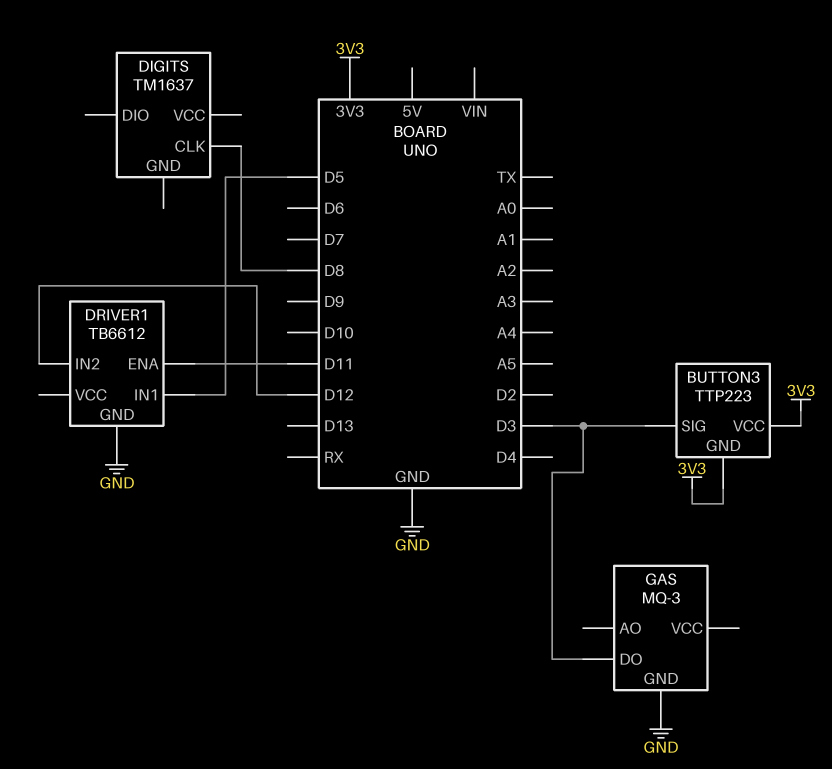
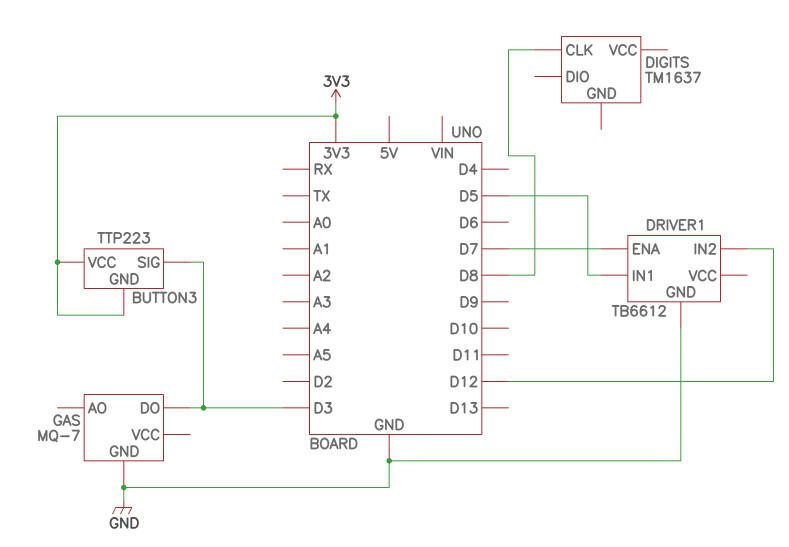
DRIVER1 pin ENA: D11 -> D7
GAS: MQ-3 -> MQ-7

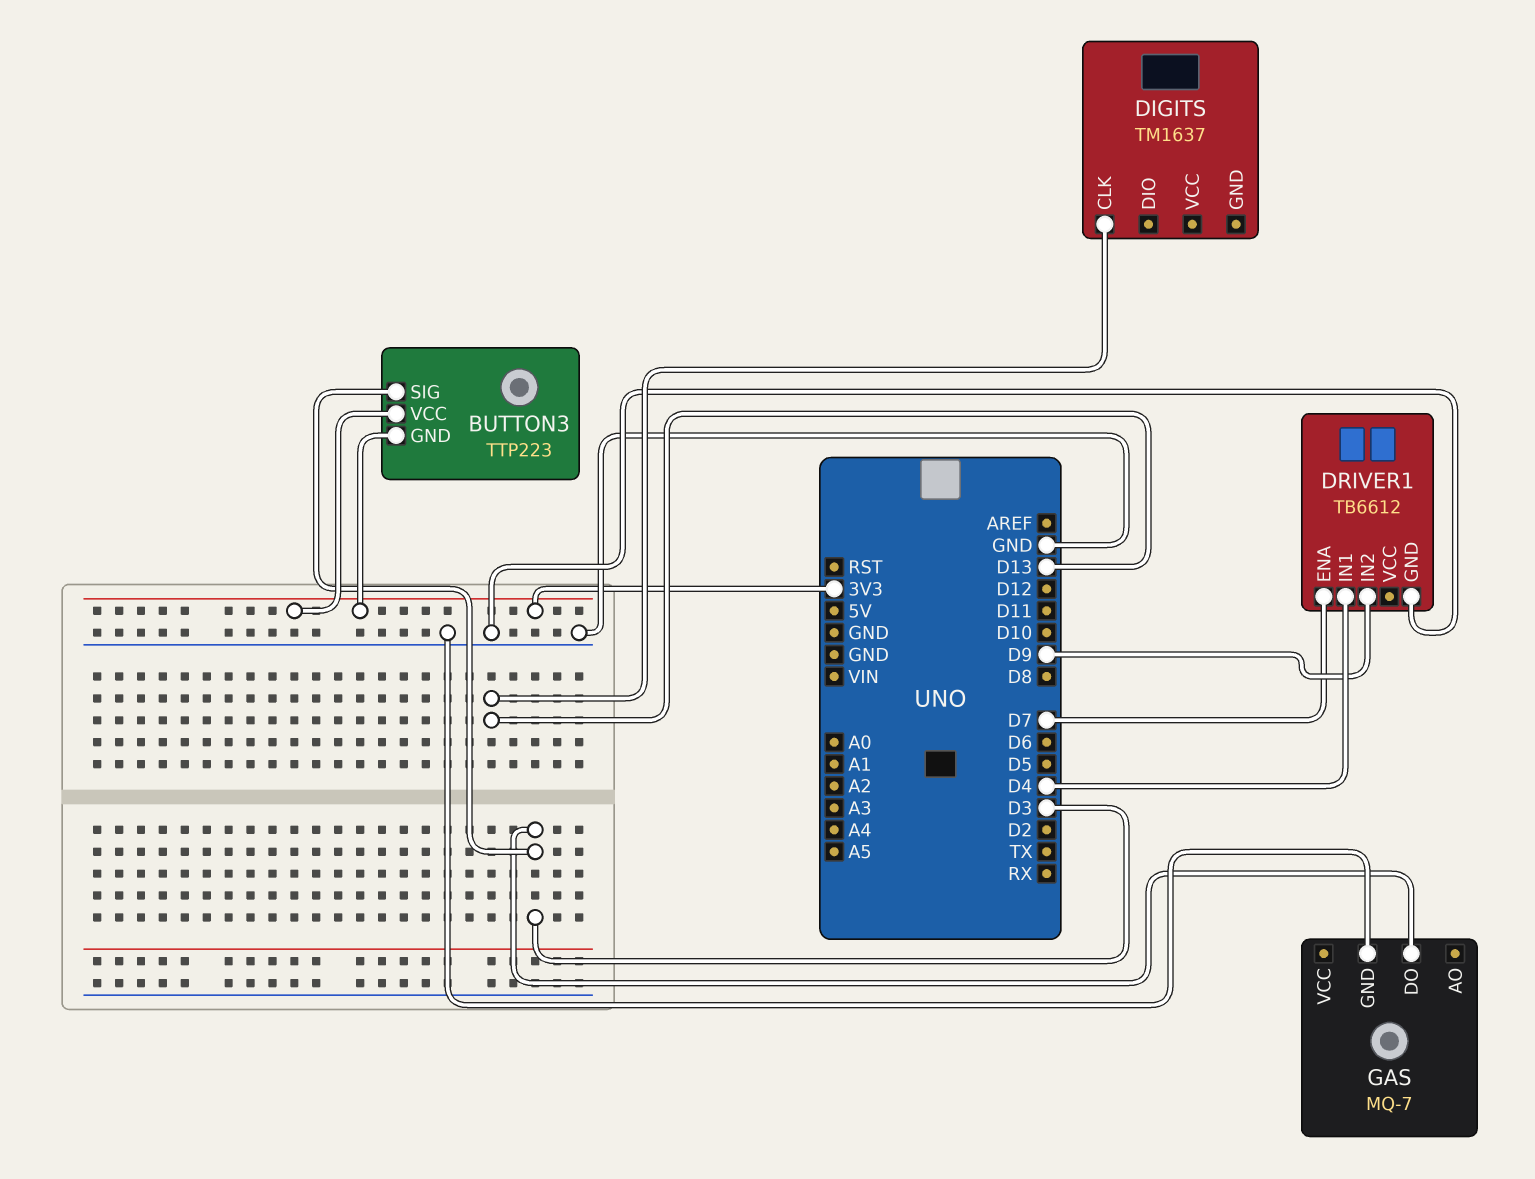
DIGITS pin CLK: D8 -> D13
DRIVER1 pin IN1: D5 -> D4
DRIVER1 pin IN2: D12 -> D9

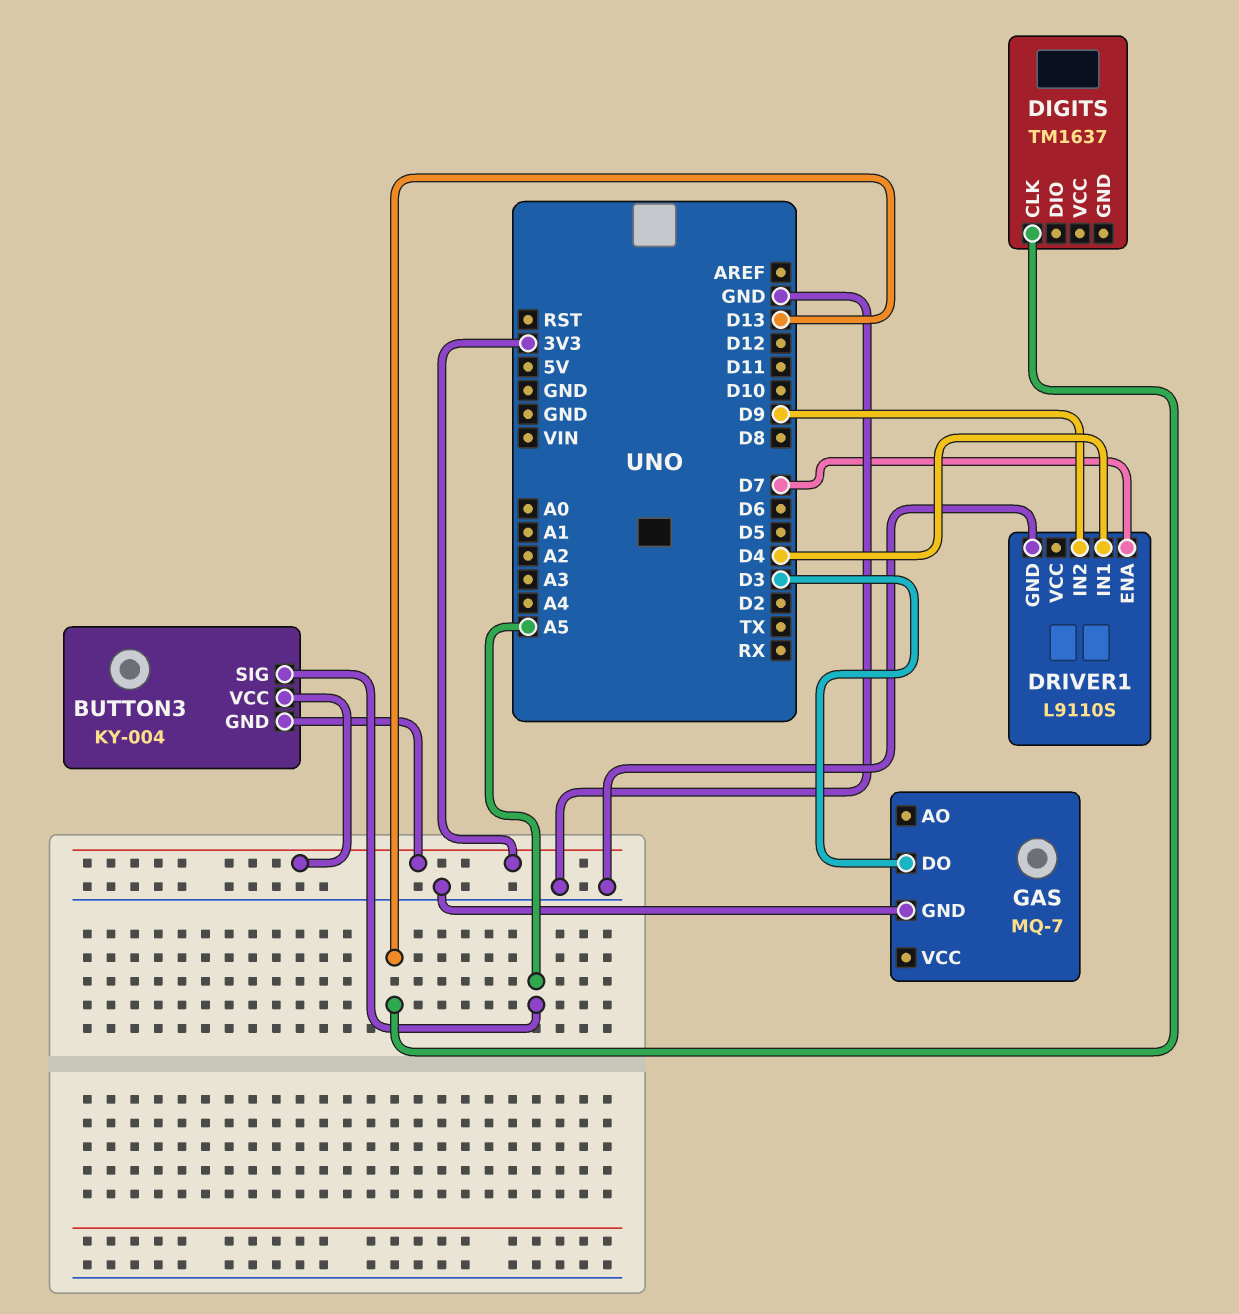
BUTTON3: TTP223 -> KY-004
BUTTON3 pin SIG: D3 -> A5
DRIVER1: TB6612 -> L9110S

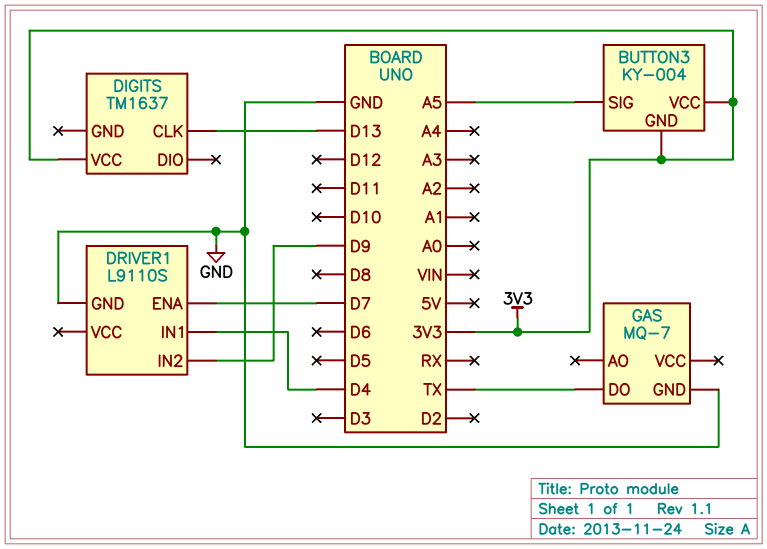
DIGITS pin VCC: none -> 3V3
GAS pin DO: D3 -> TX

